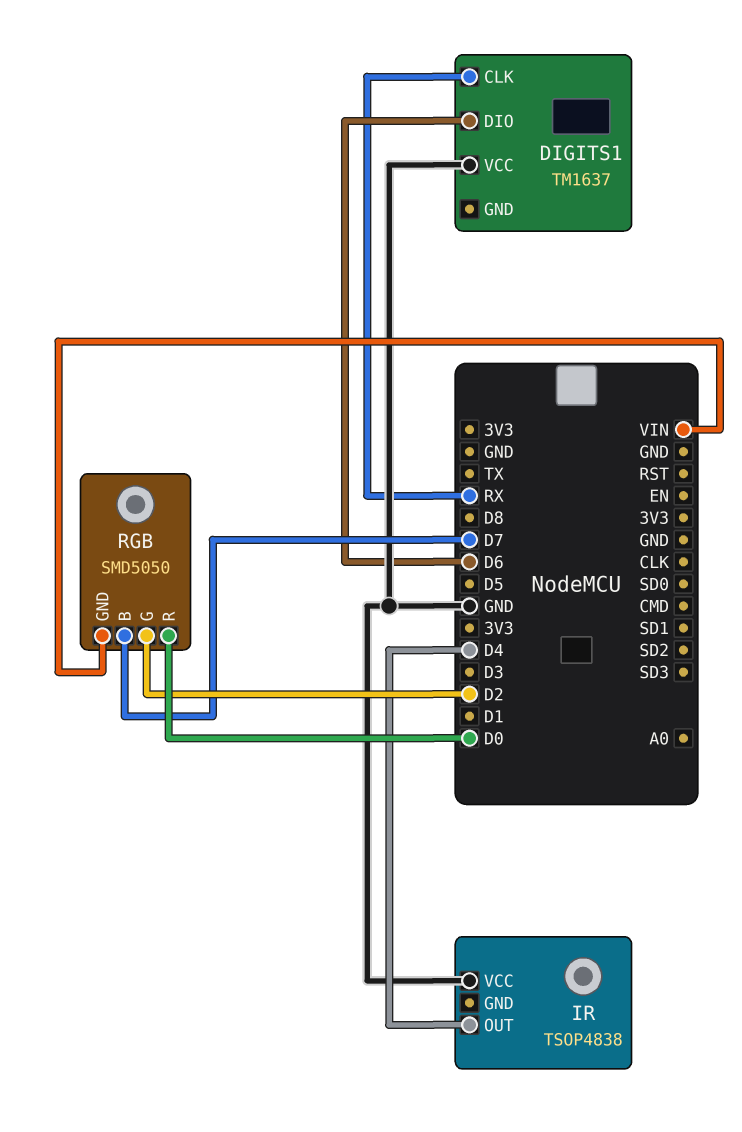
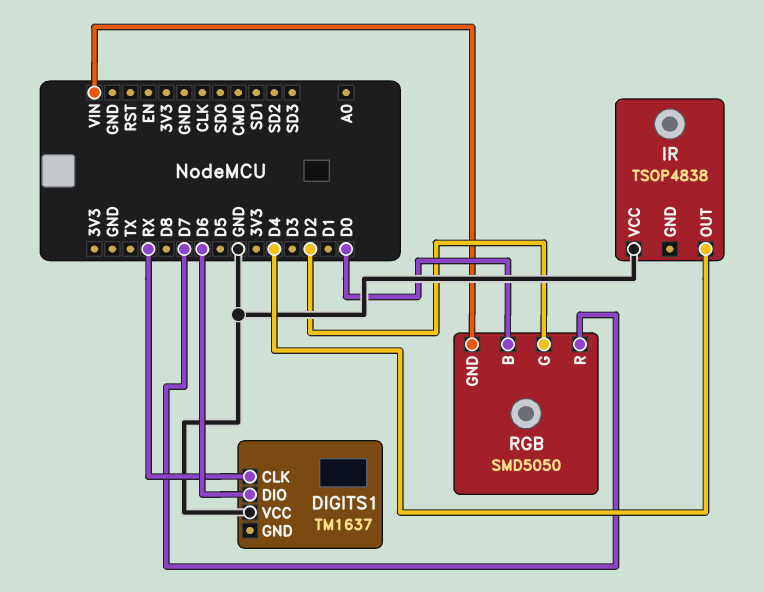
RGB pin B: D7 -> D0
RGB pin R: D0 -> D7

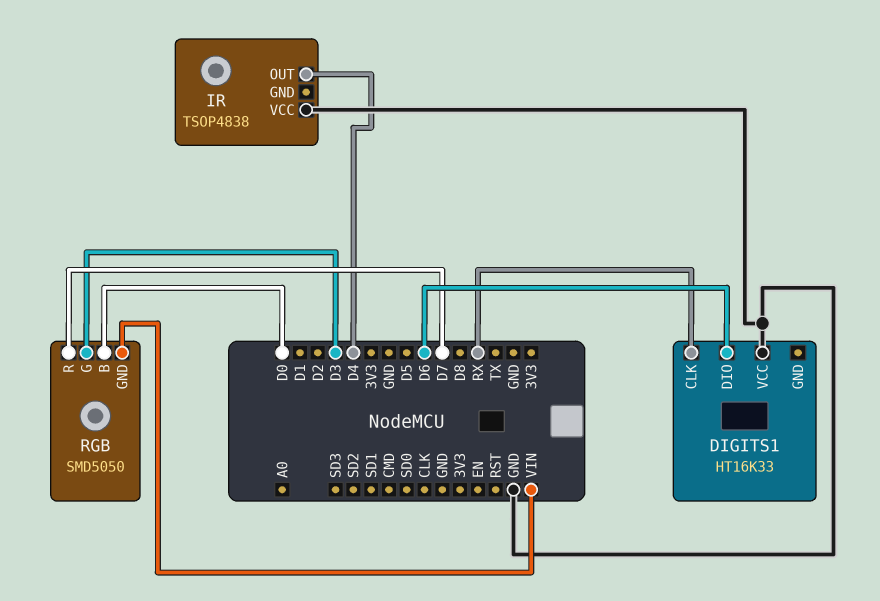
DIGITS1: TM1637 -> HT16K33
RGB pin G: D2 -> D3

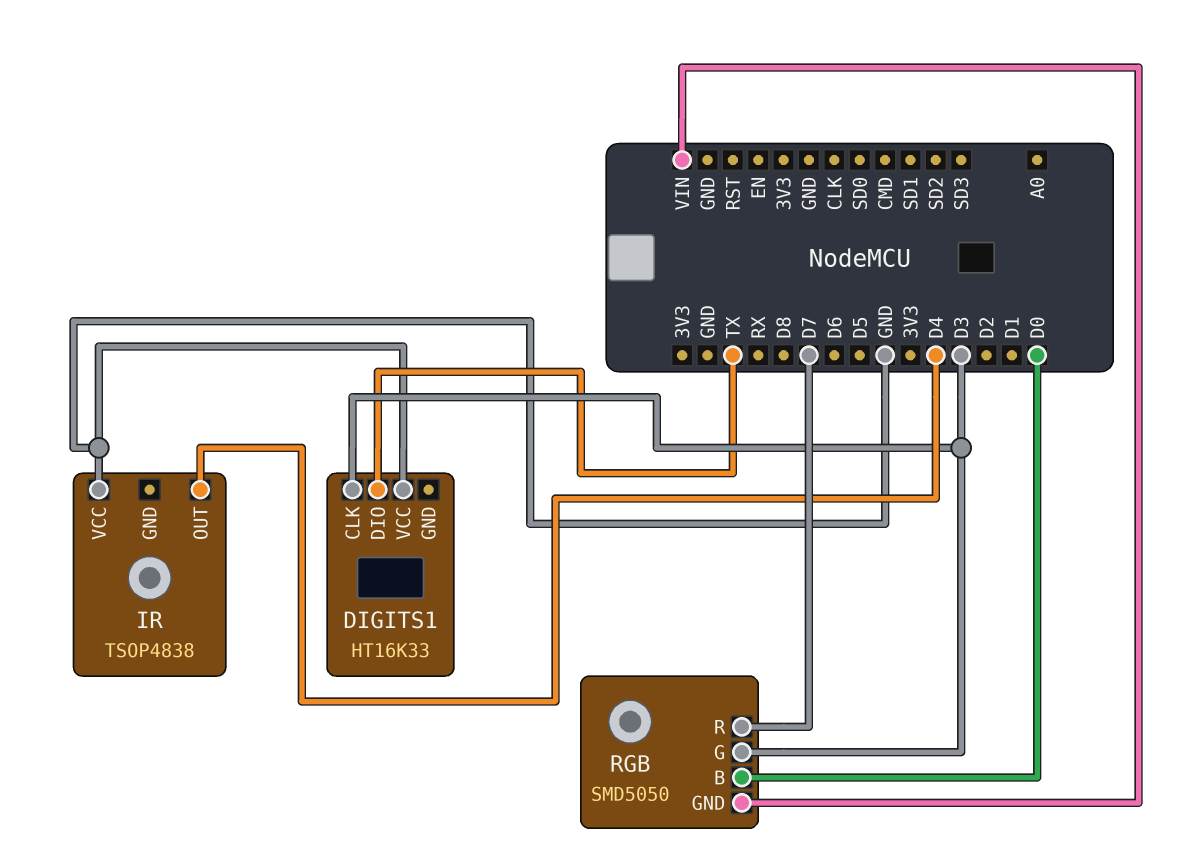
DIGITS1 pin CLK: RX -> D3
DIGITS1 pin DIO: D6 -> TX

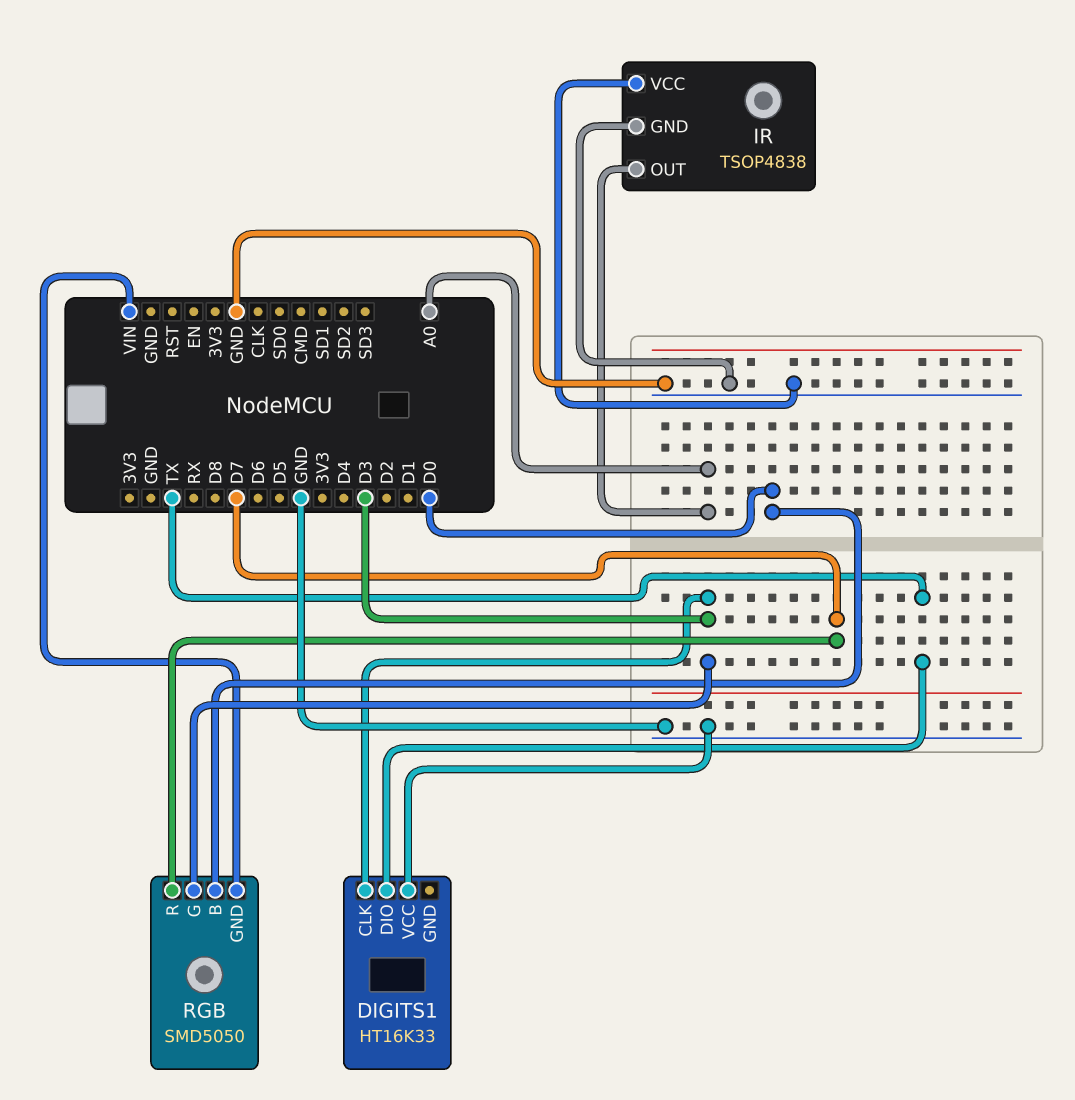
IR pin GND: none -> GND
IR pin OUT: D4 -> A0

